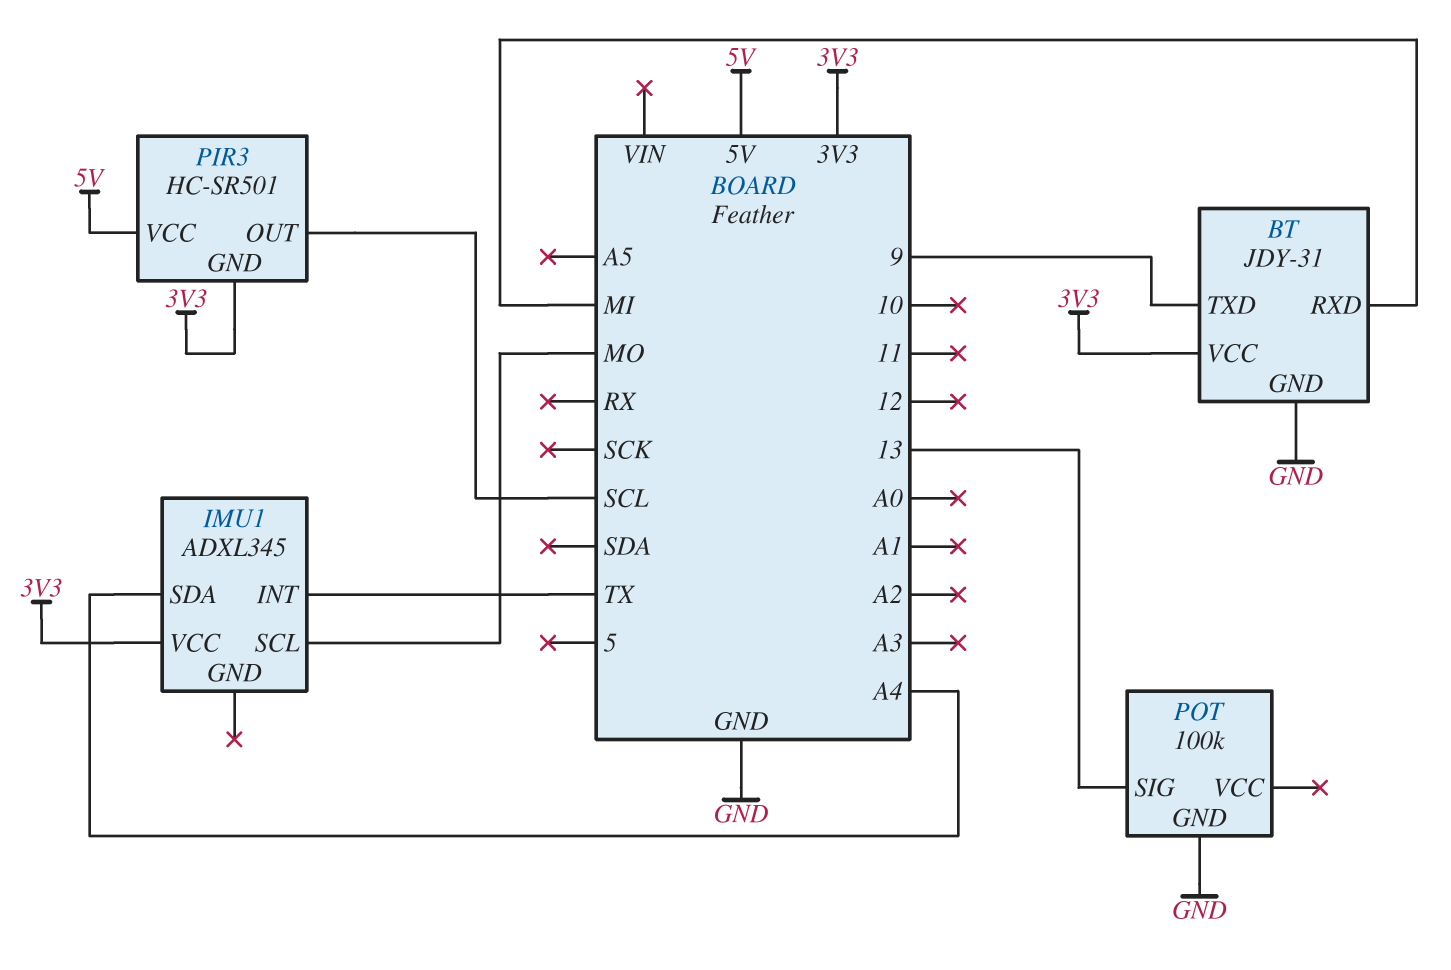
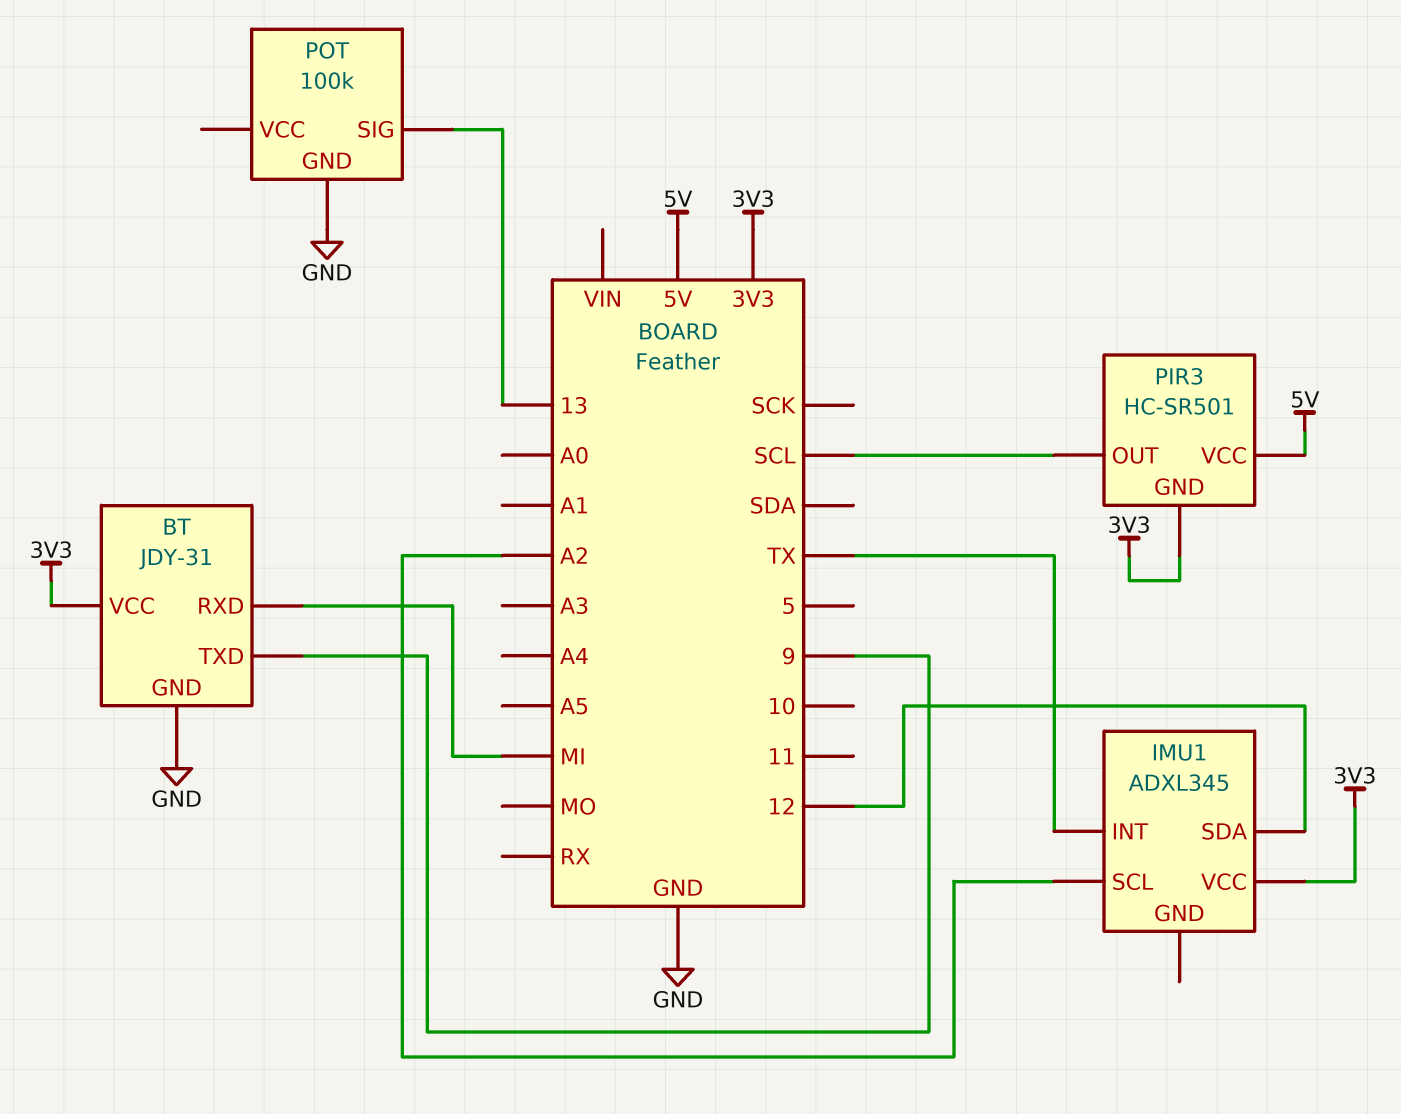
IMU1 pin SCL: MO -> A2
IMU1 pin SDA: A4 -> 12

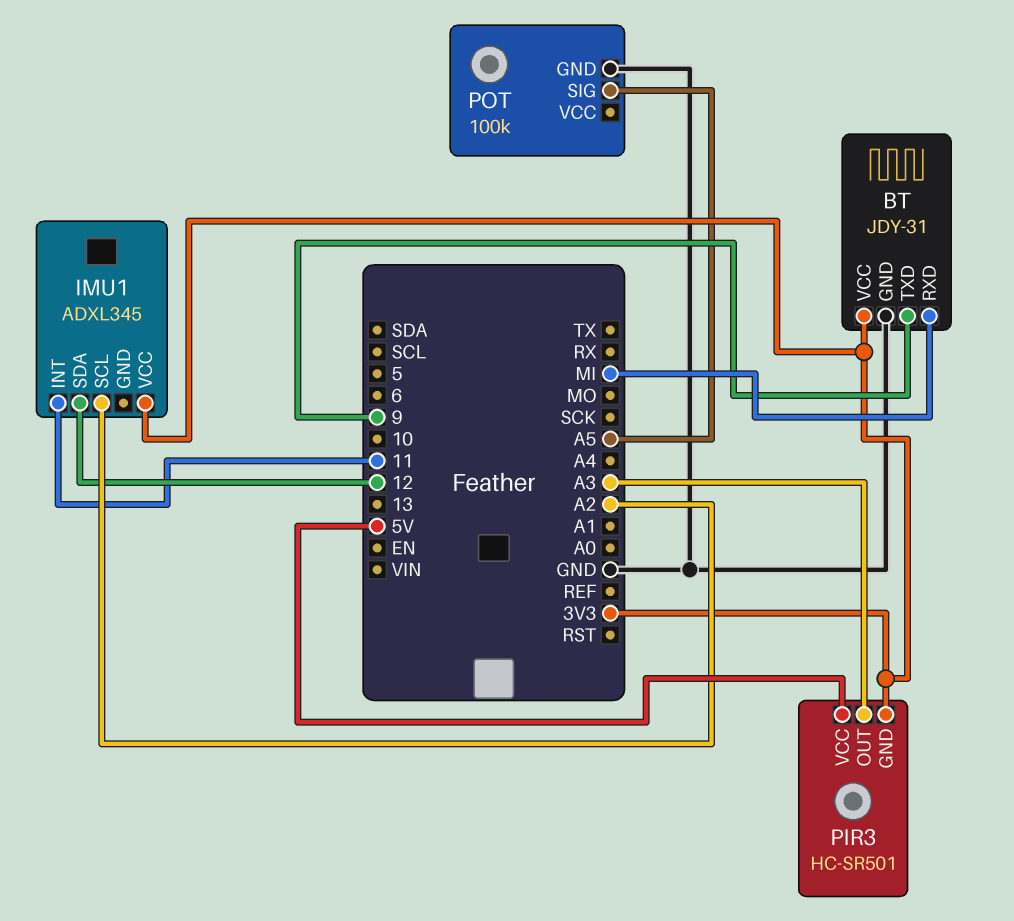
IMU1 pin INT: TX -> 11
PIR3 pin OUT: SCL -> A3
POT pin SIG: 13 -> A5

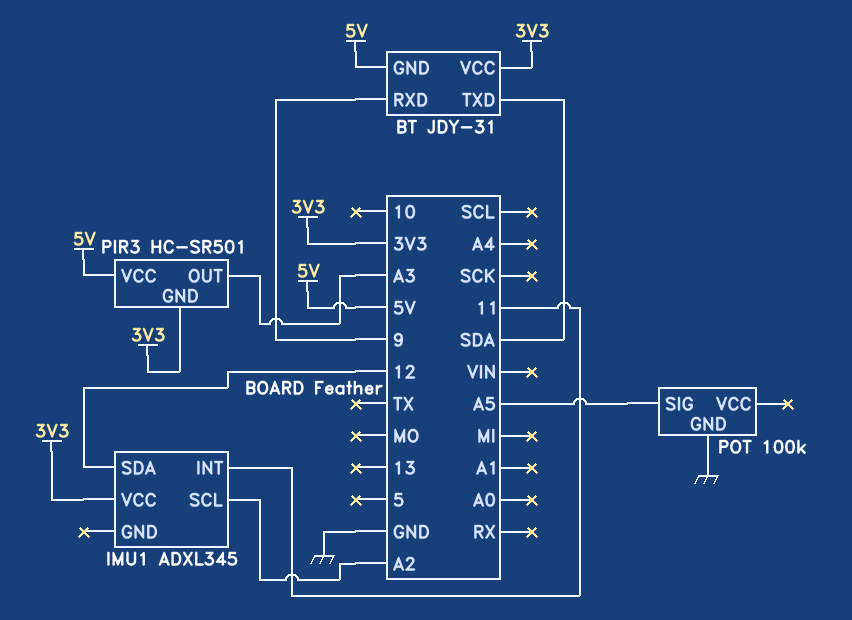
BT pin GND: GND -> 5V
BT pin RXD: MI -> 9
BT pin TXD: 9 -> SDA

